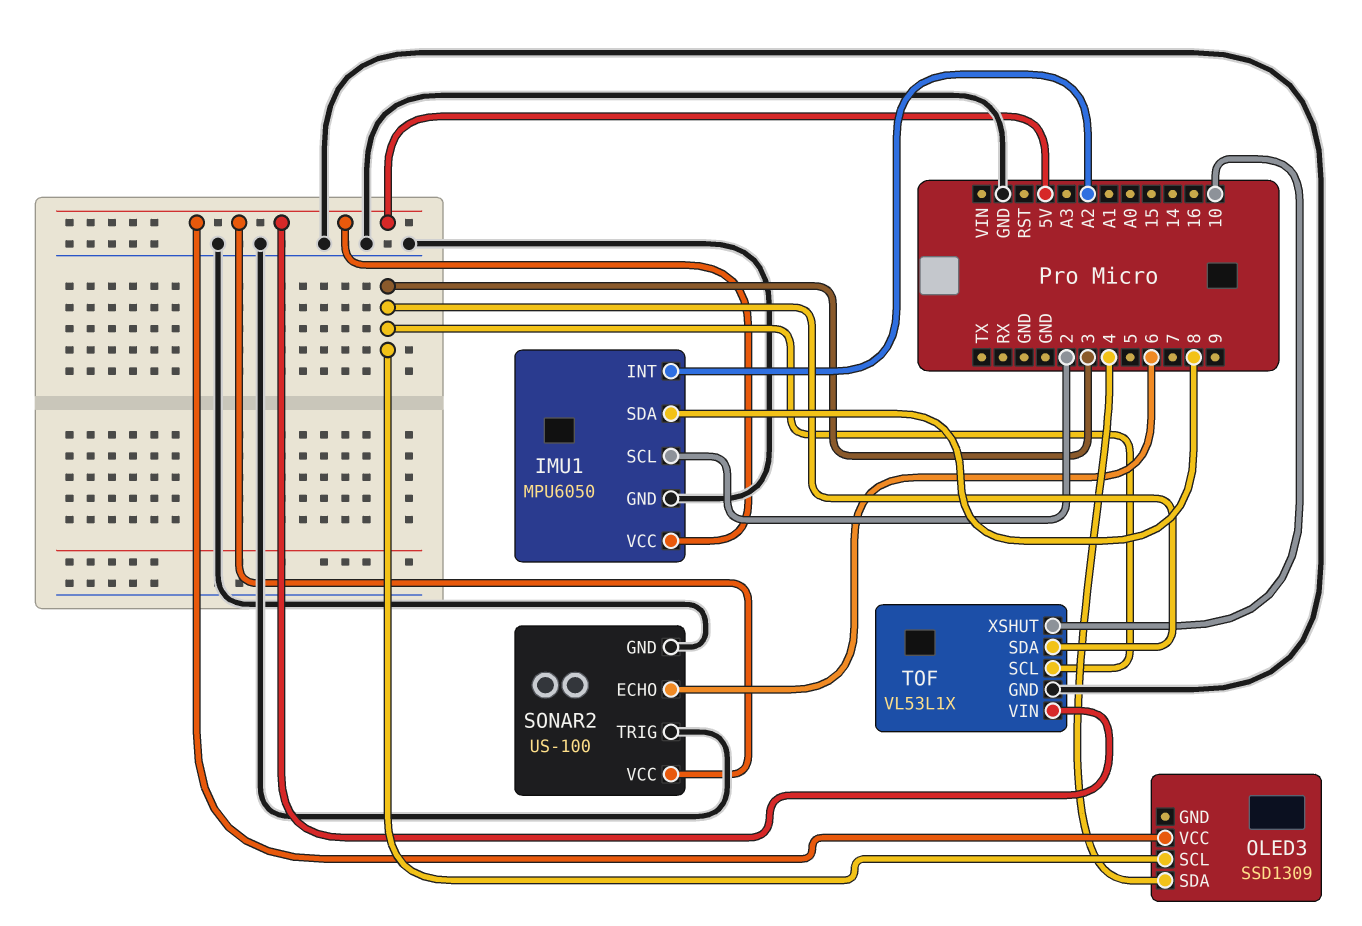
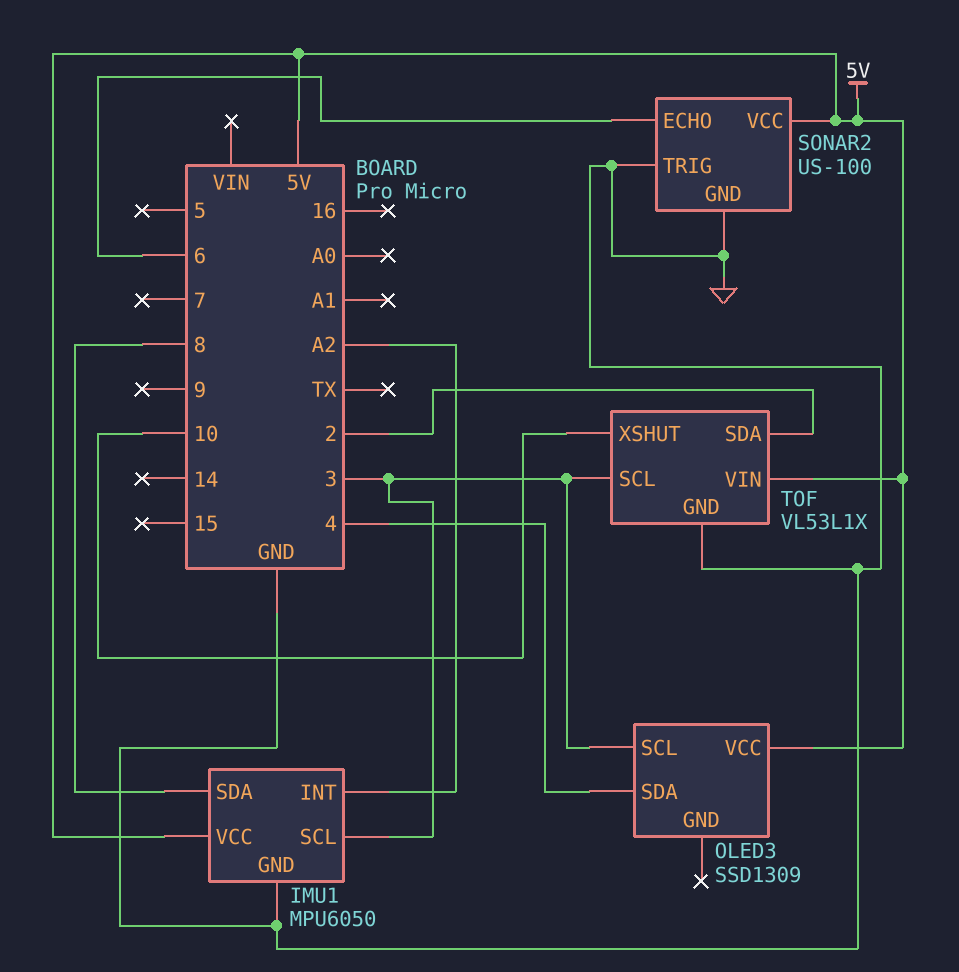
IMU1 pin SCL: 2 -> 3
TOF pin SDA: 3 -> 2

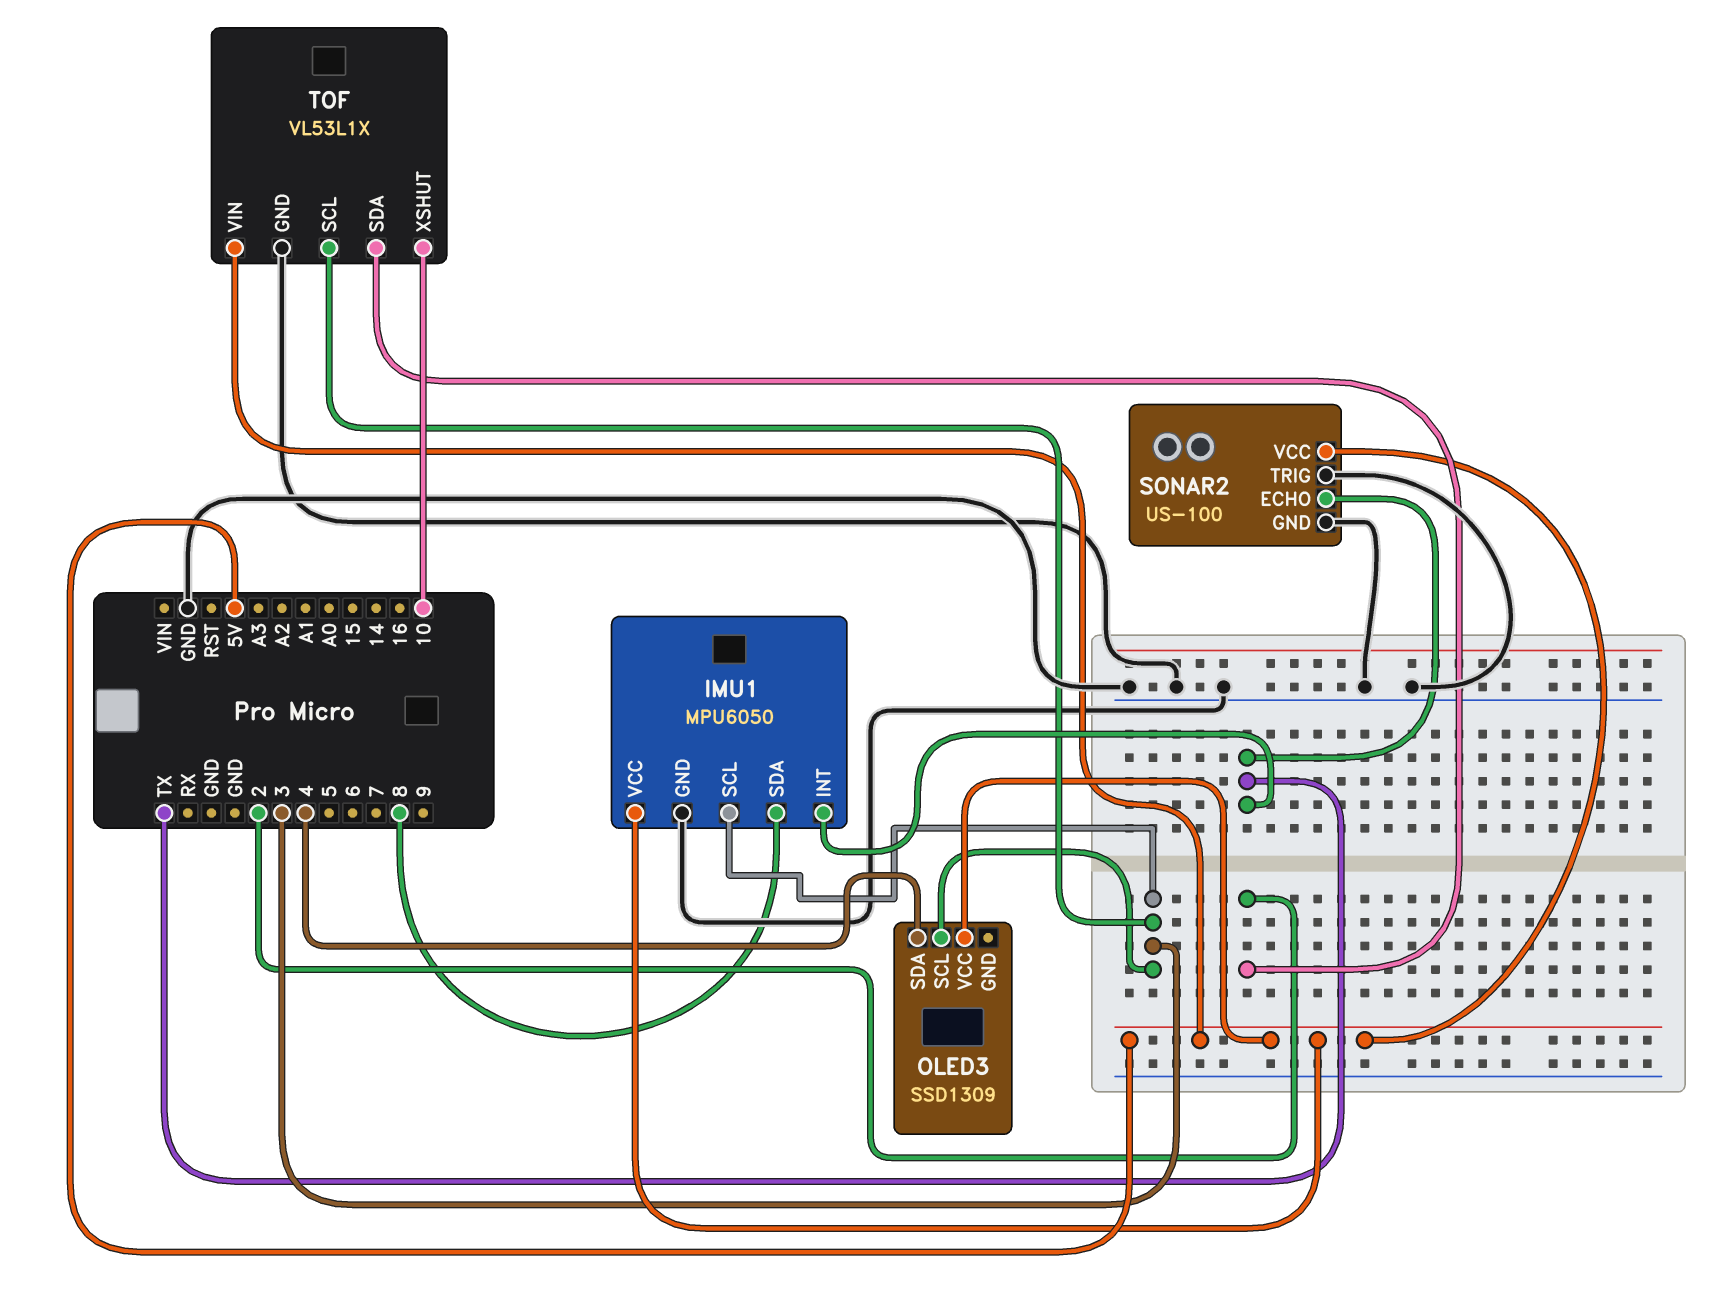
IMU1 pin INT: A2 -> TX
SONAR2 pin ECHO: 6 -> TX

